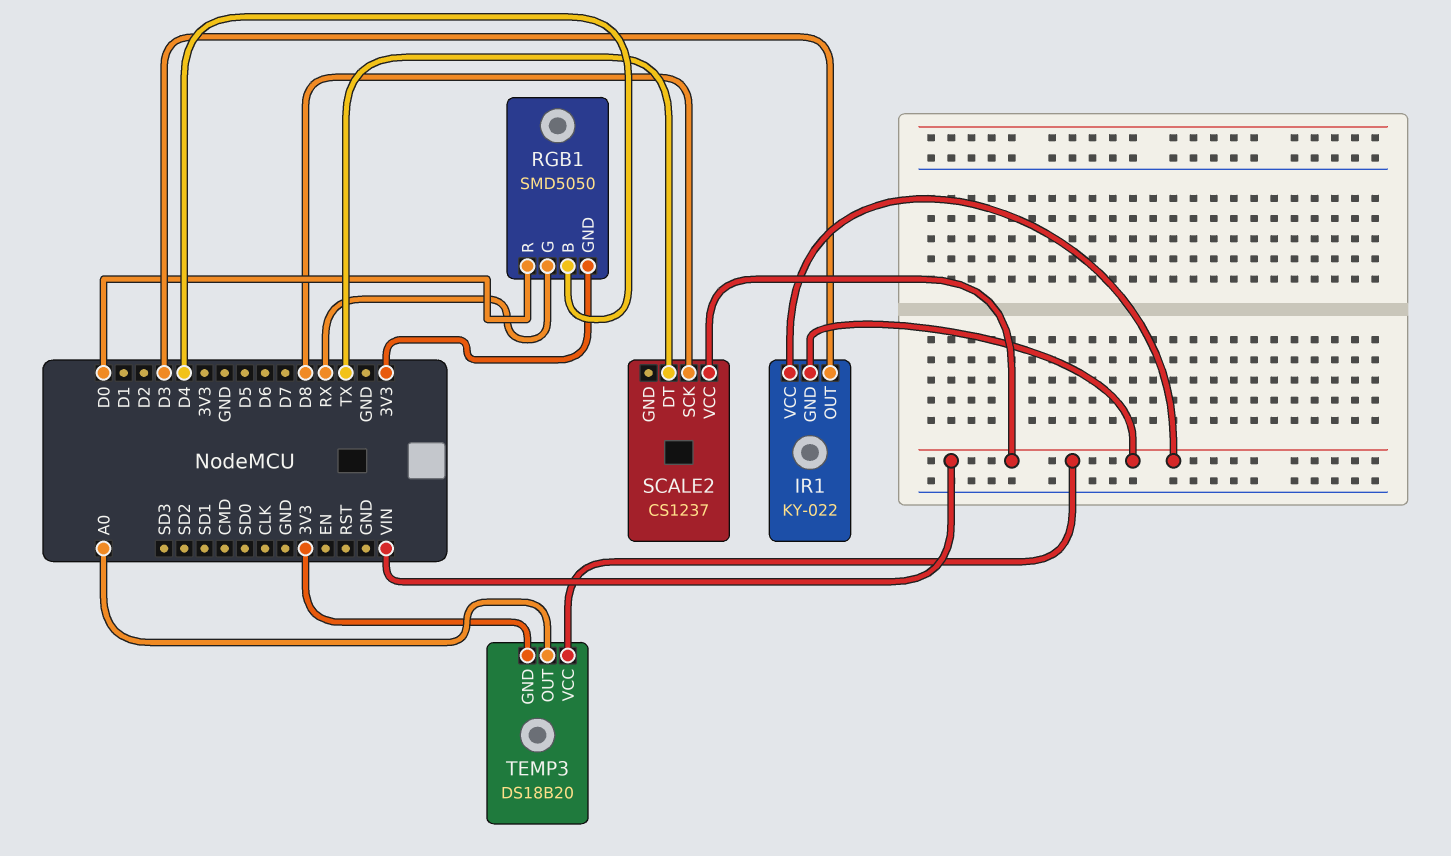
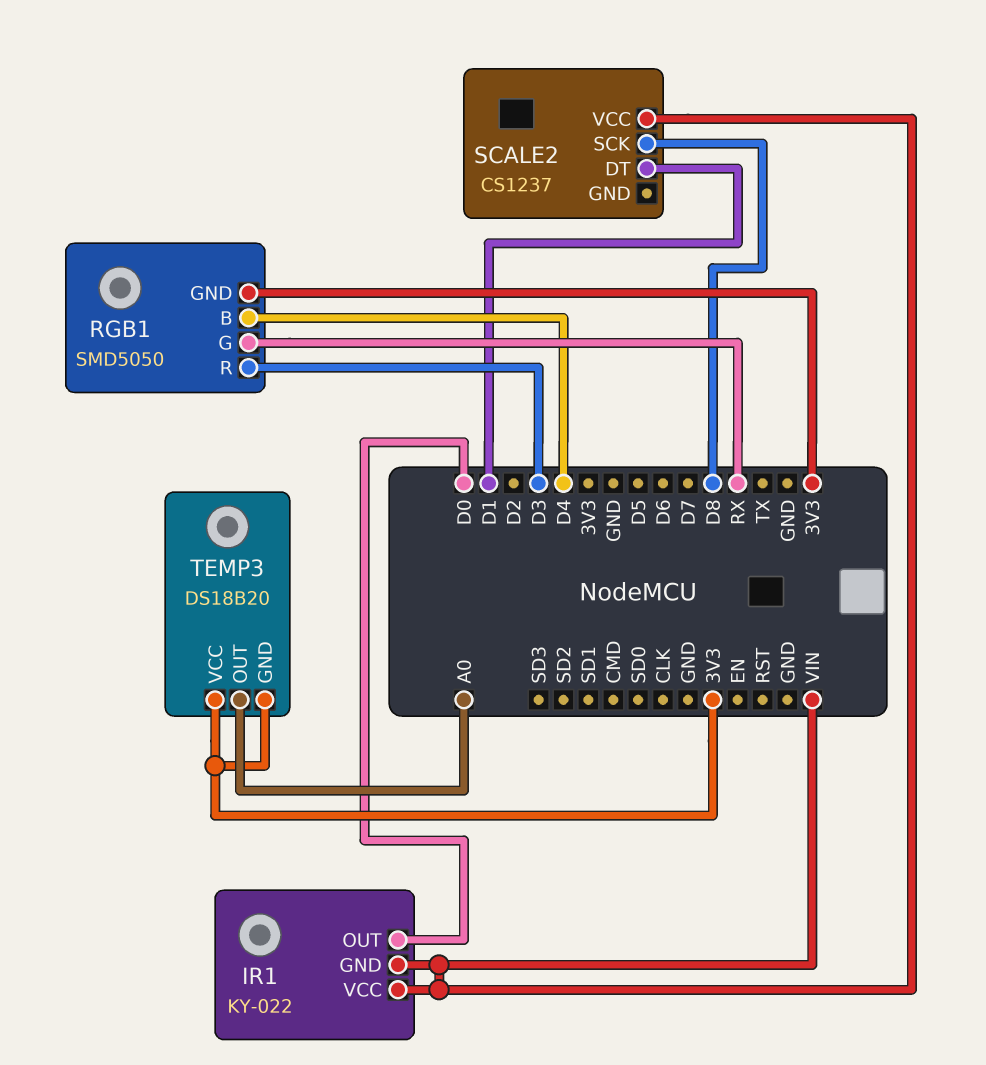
IR1 pin OUT: D3 -> D0
RGB1 pin R: D0 -> D3
SCALE2 pin DT: TX -> D1
TEMP3 pin VCC: VIN -> 3V3

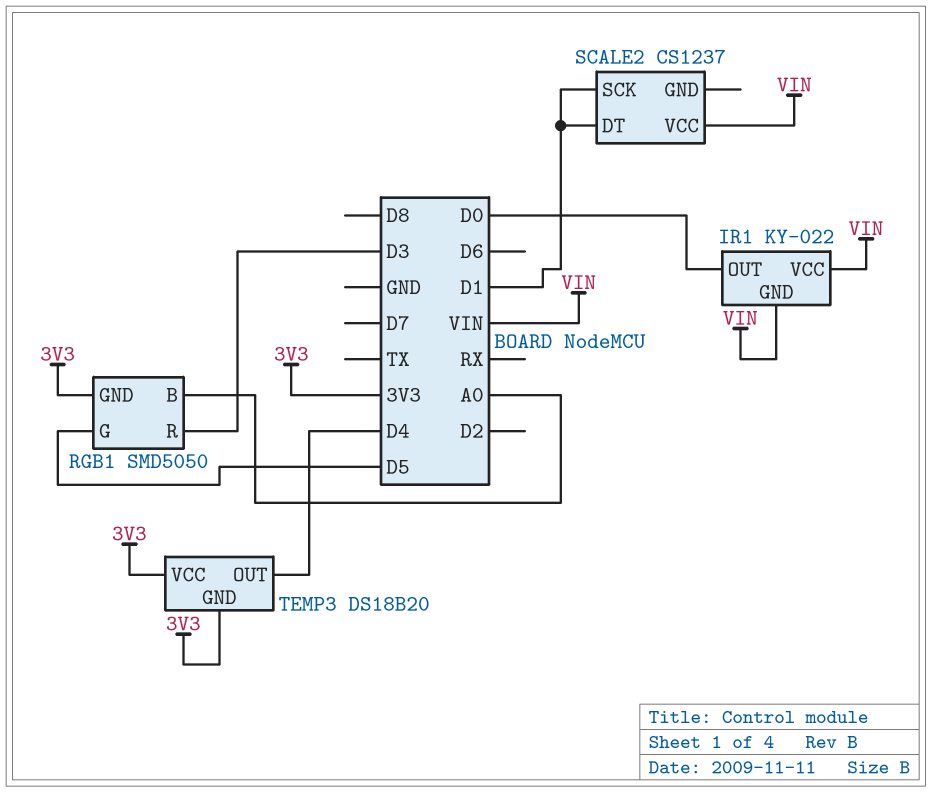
RGB1 pin B: D4 -> A0
RGB1 pin G: RX -> D5
SCALE2 pin SCK: D8 -> D1
TEMP3 pin OUT: A0 -> D4

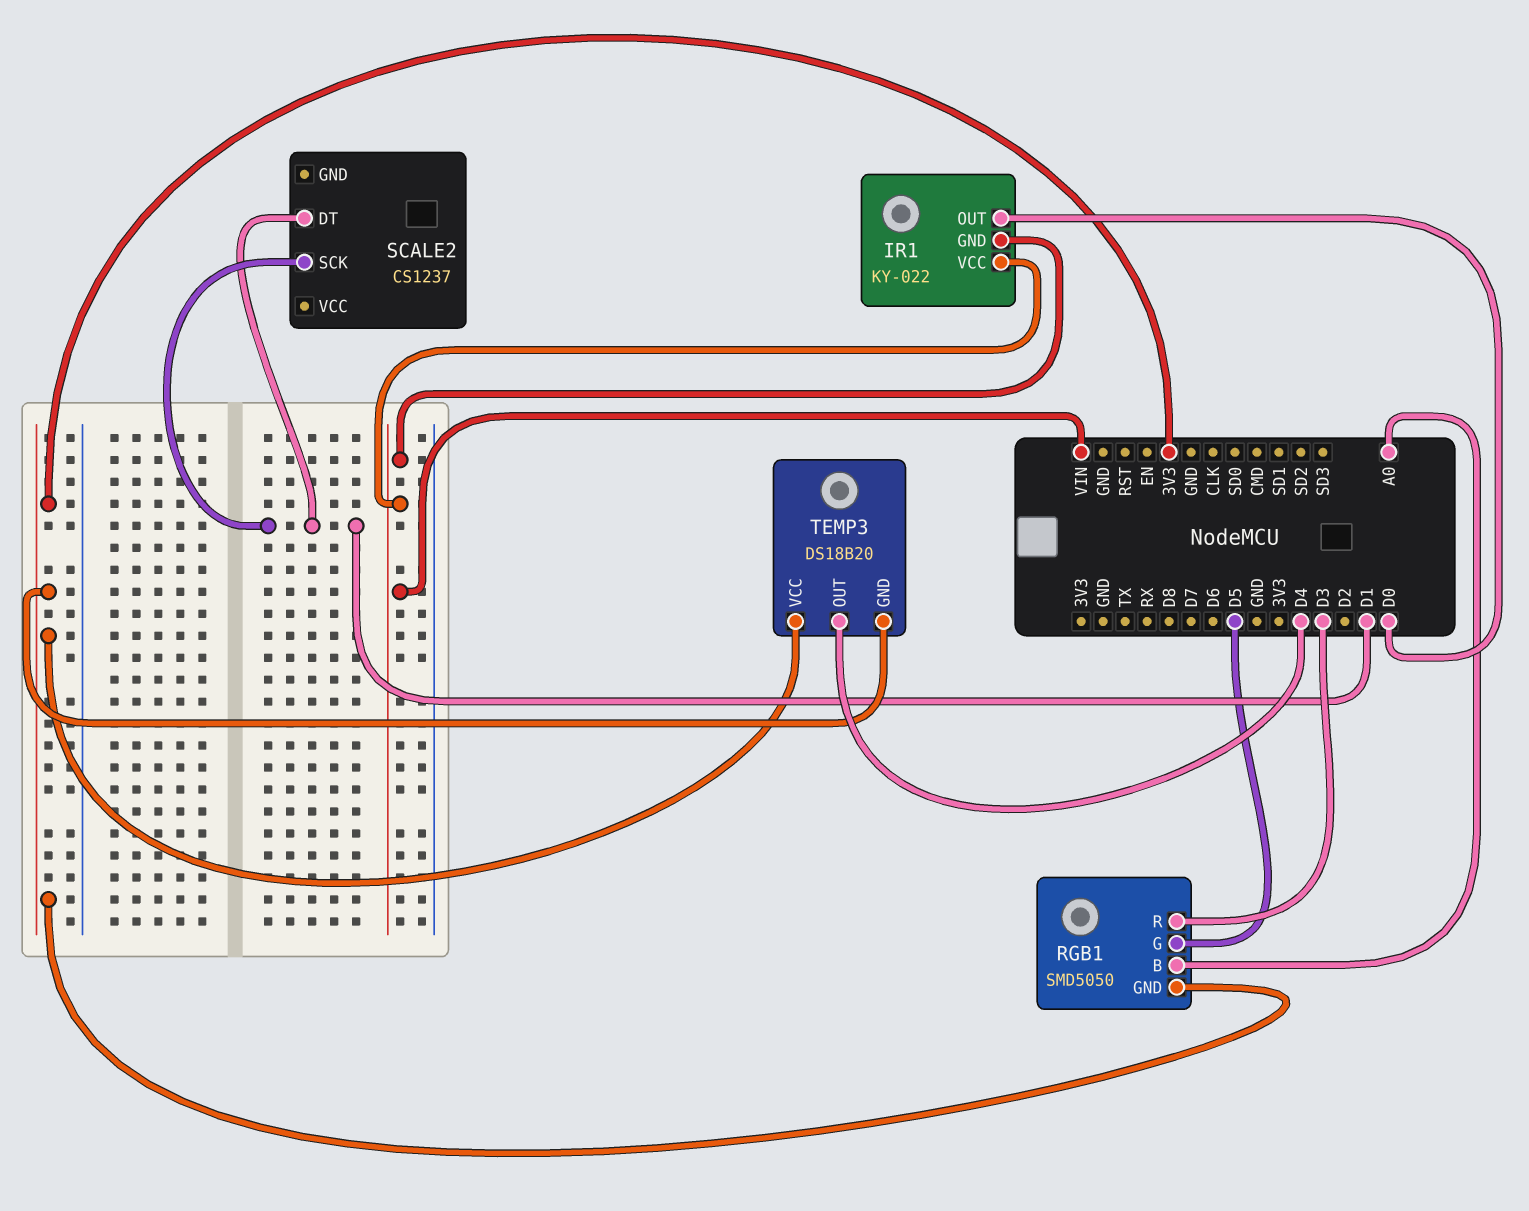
SCALE2 pin VCC: VIN -> none

